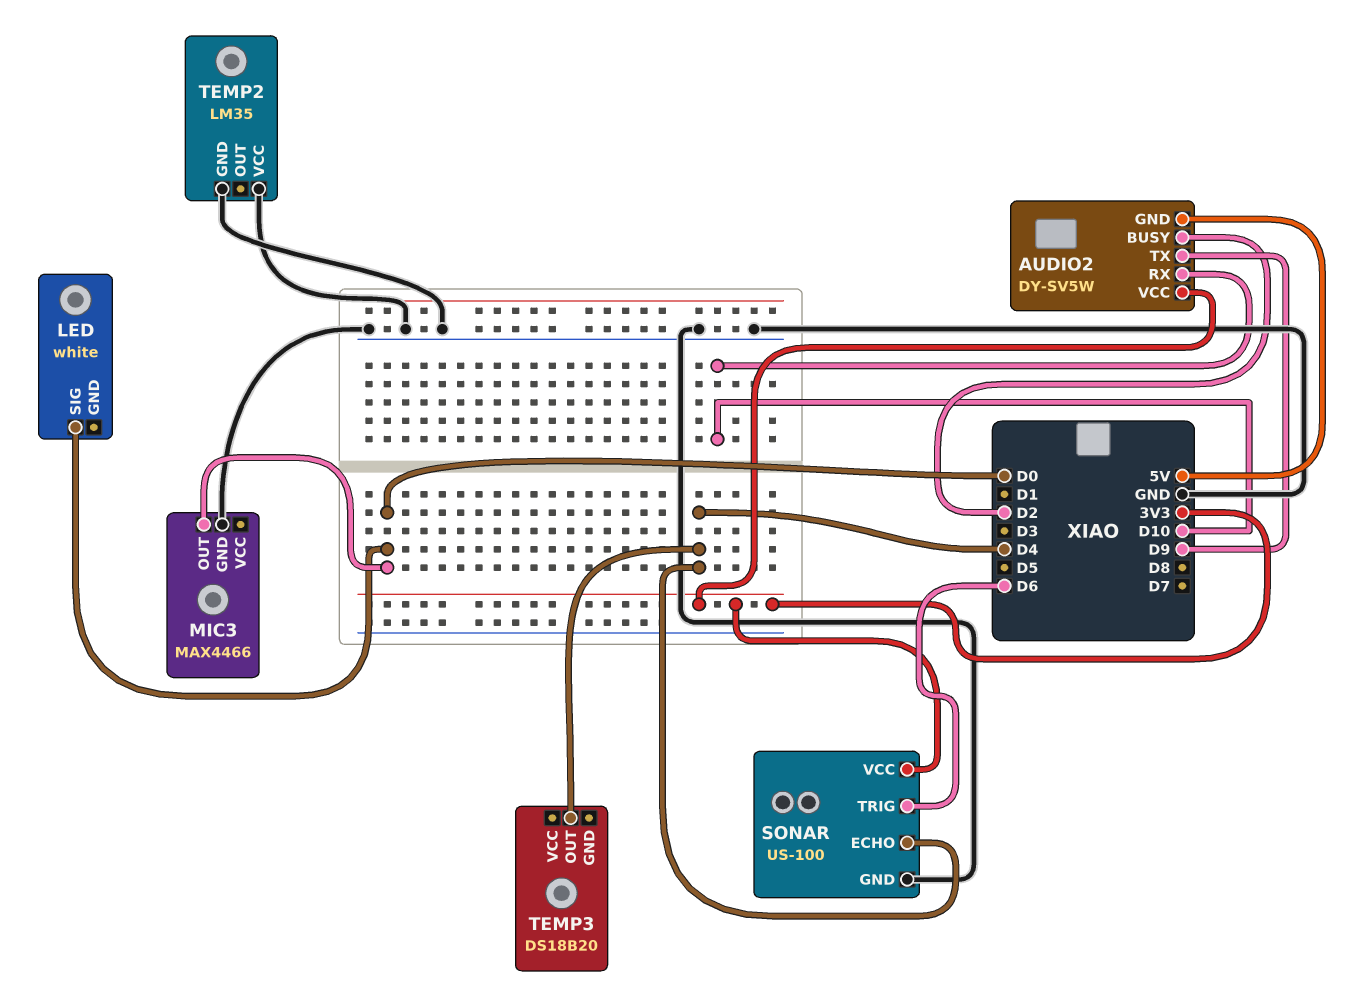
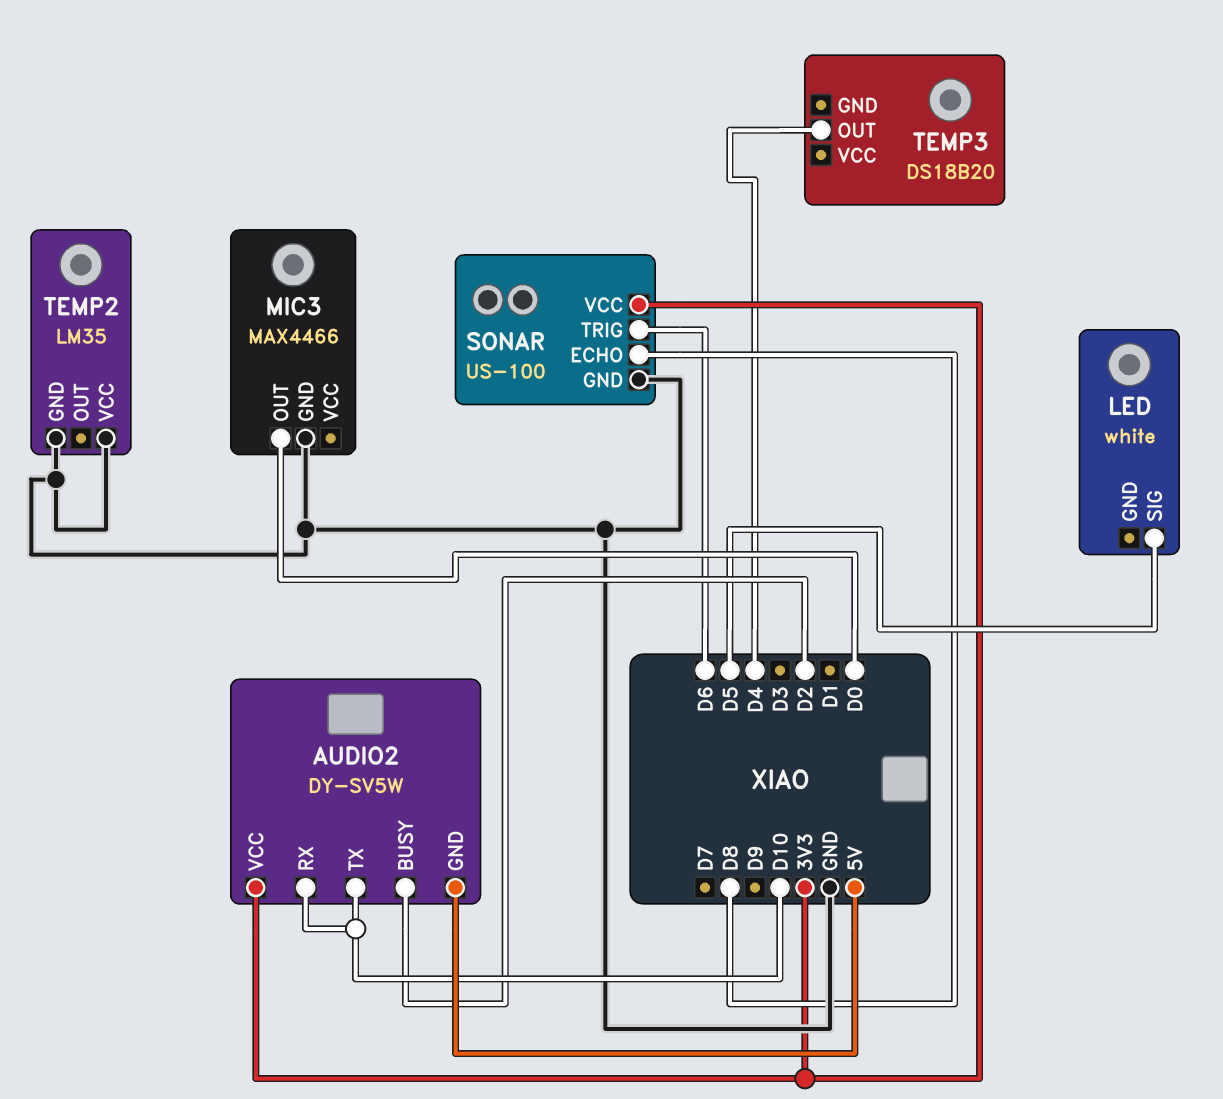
AUDIO2 pin TX: D9 -> D10
LED pin SIG: D0 -> D5
SONAR pin ECHO: D4 -> D8

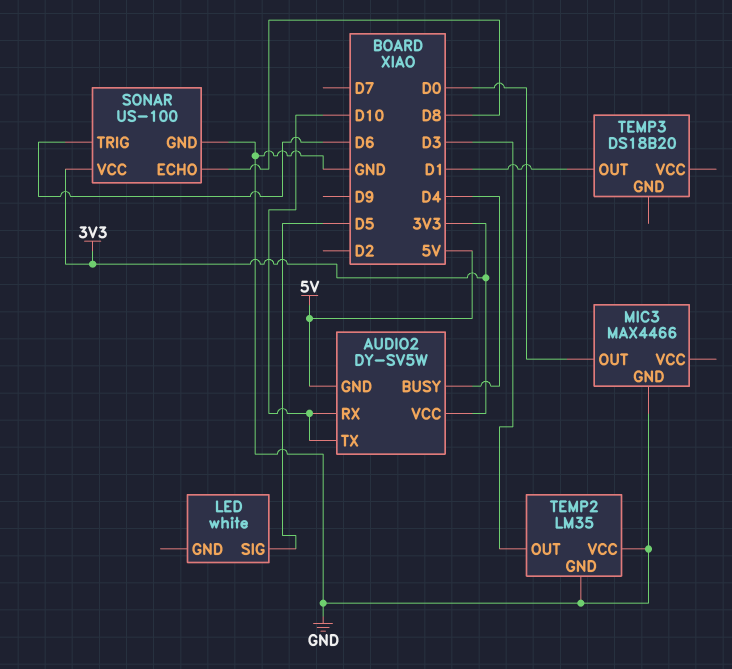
AUDIO2 pin BUSY: D2 -> D4
TEMP2 pin OUT: none -> D3
TEMP3 pin OUT: D4 -> D1

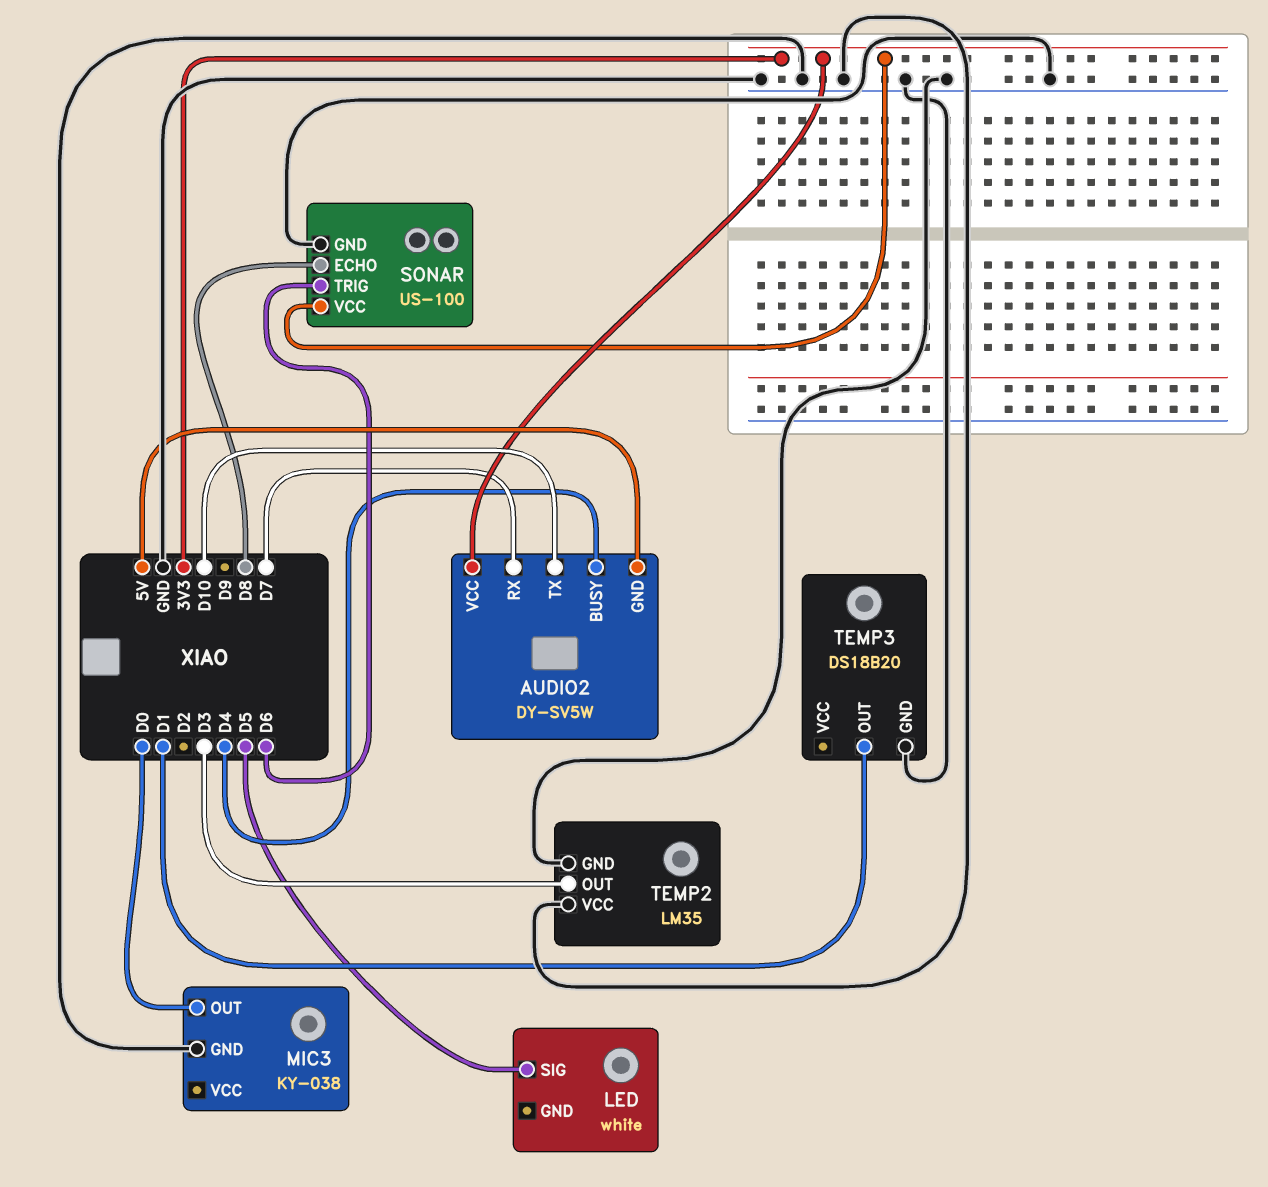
AUDIO2 pin RX: D10 -> D7
MIC3: MAX4466 -> KY-038
TEMP3 pin GND: none -> GND

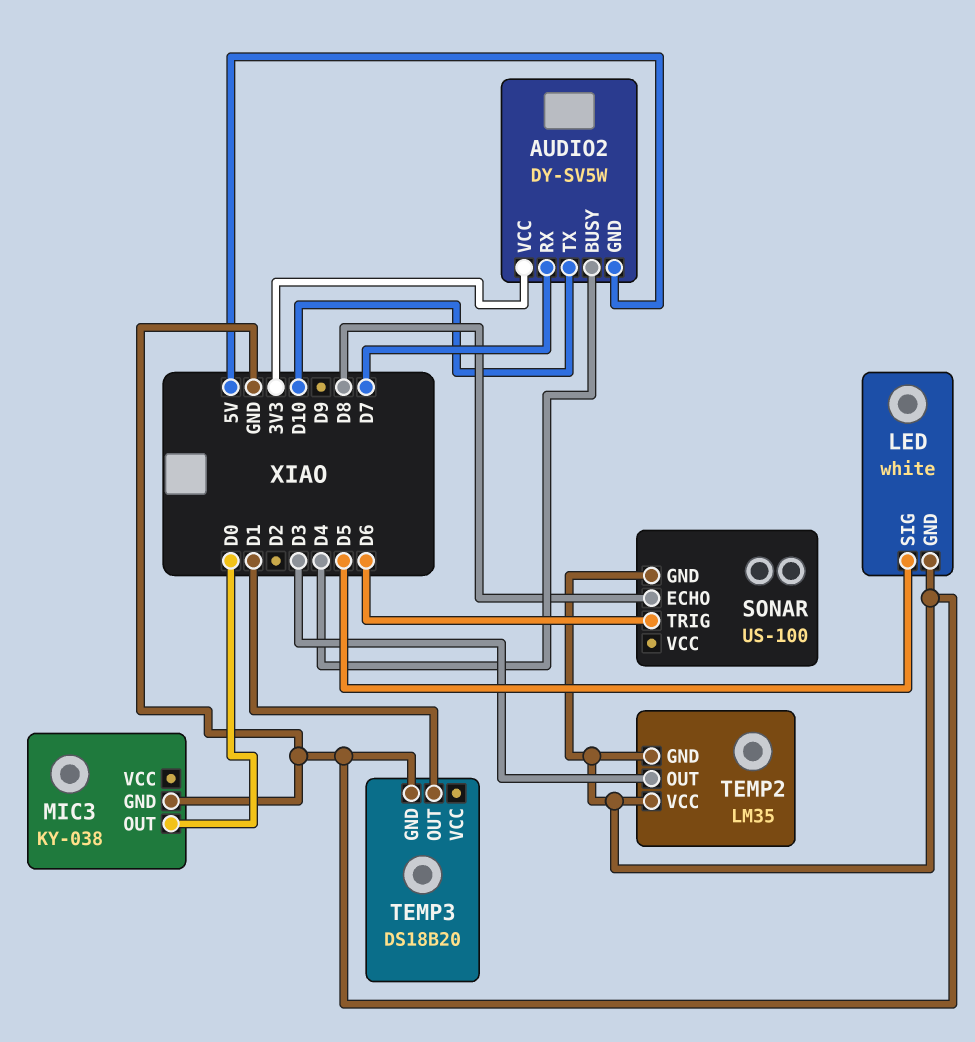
LED pin GND: none -> GND
SONAR pin VCC: 3V3 -> none

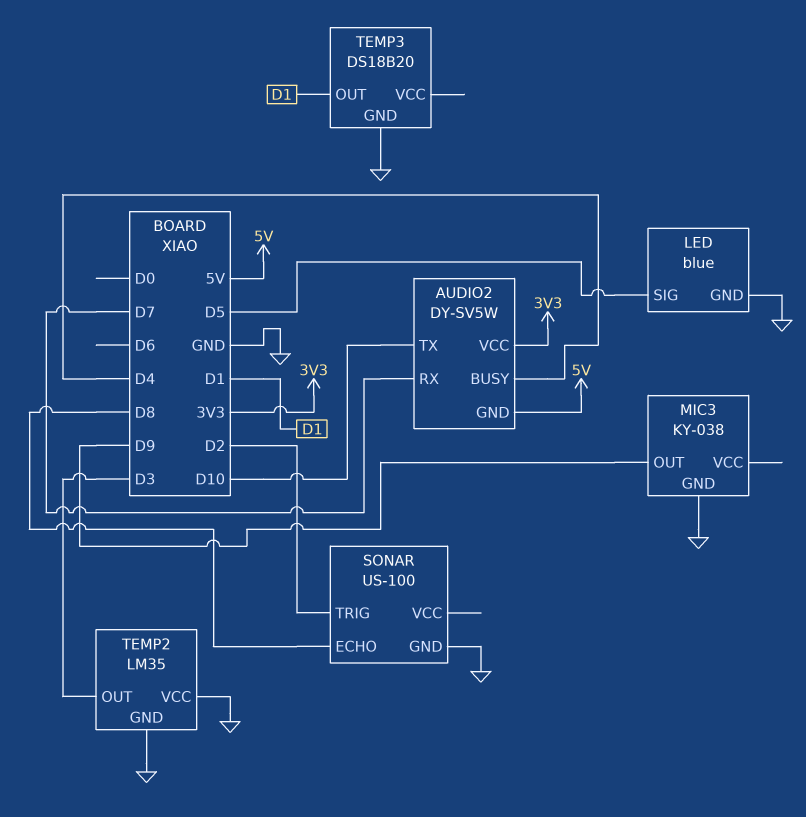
LED: white -> blue
MIC3 pin OUT: D0 -> D9
SONAR pin TRIG: D6 -> D2

